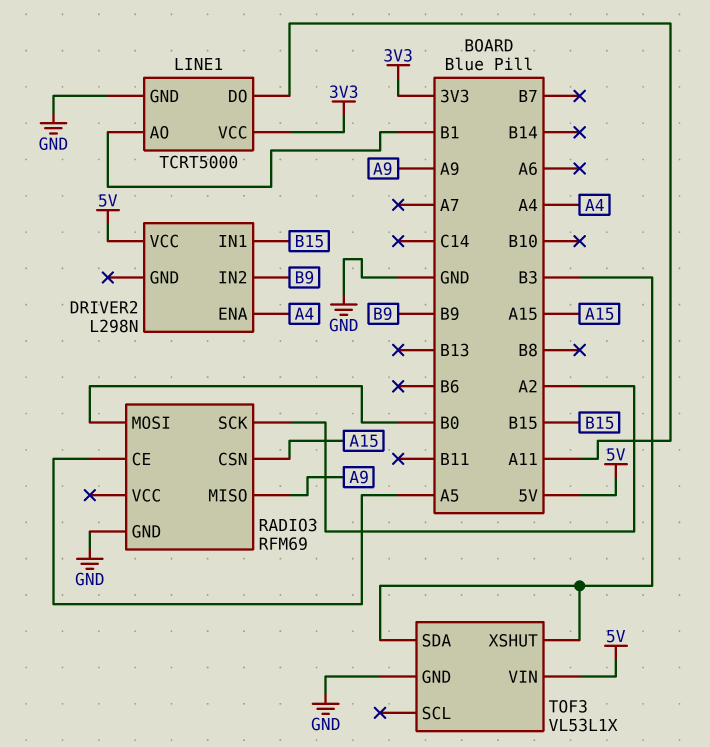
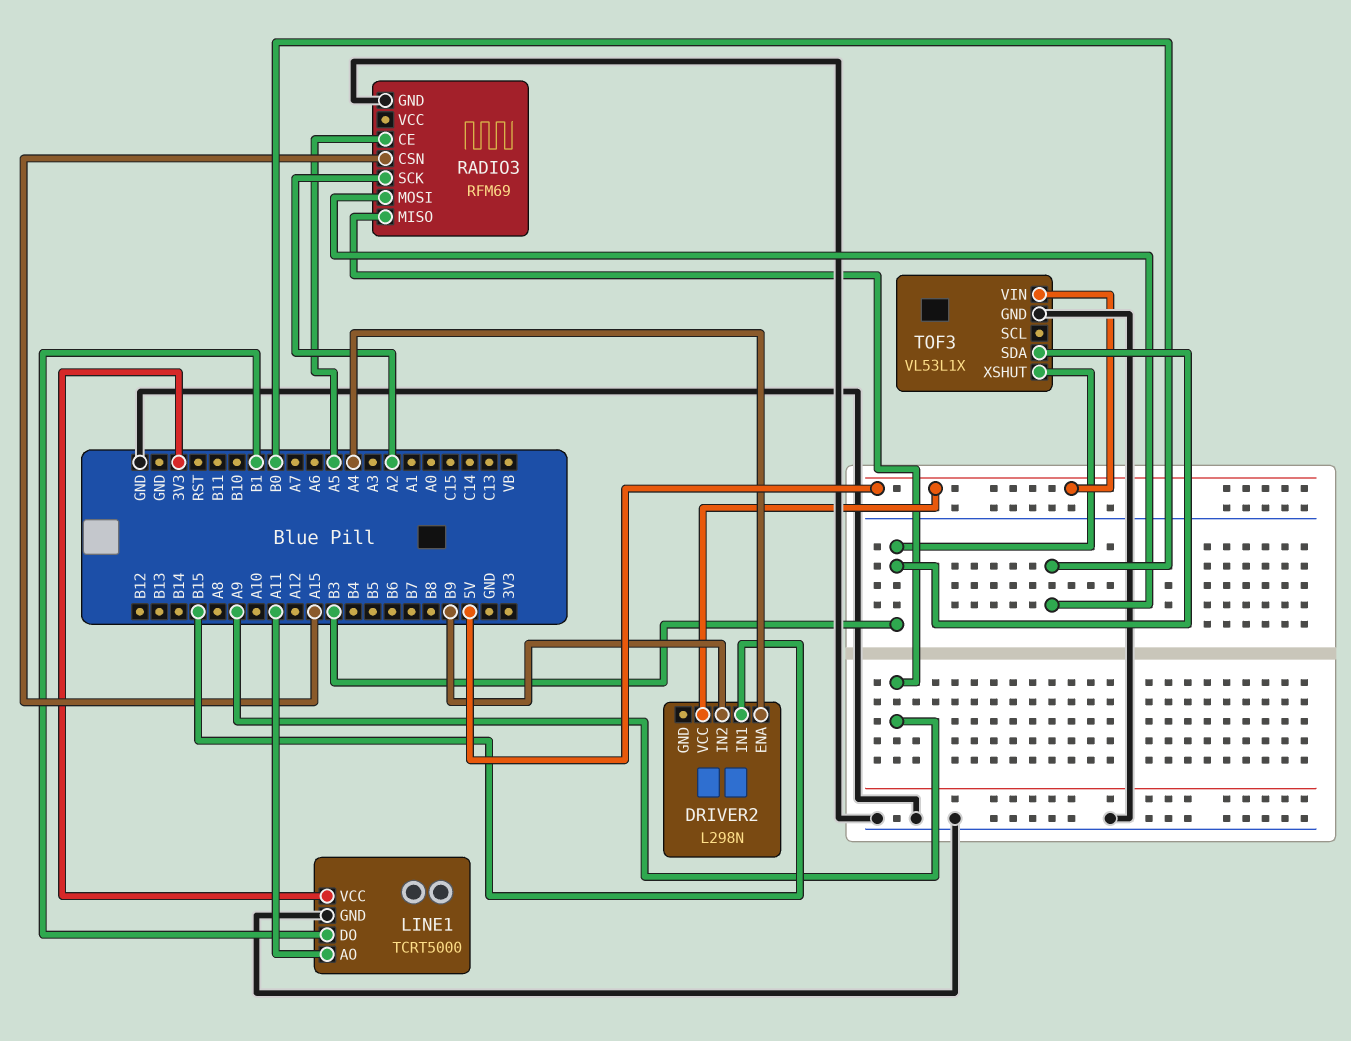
LINE1 pin AO: B1 -> A11
LINE1 pin DO: A11 -> B1

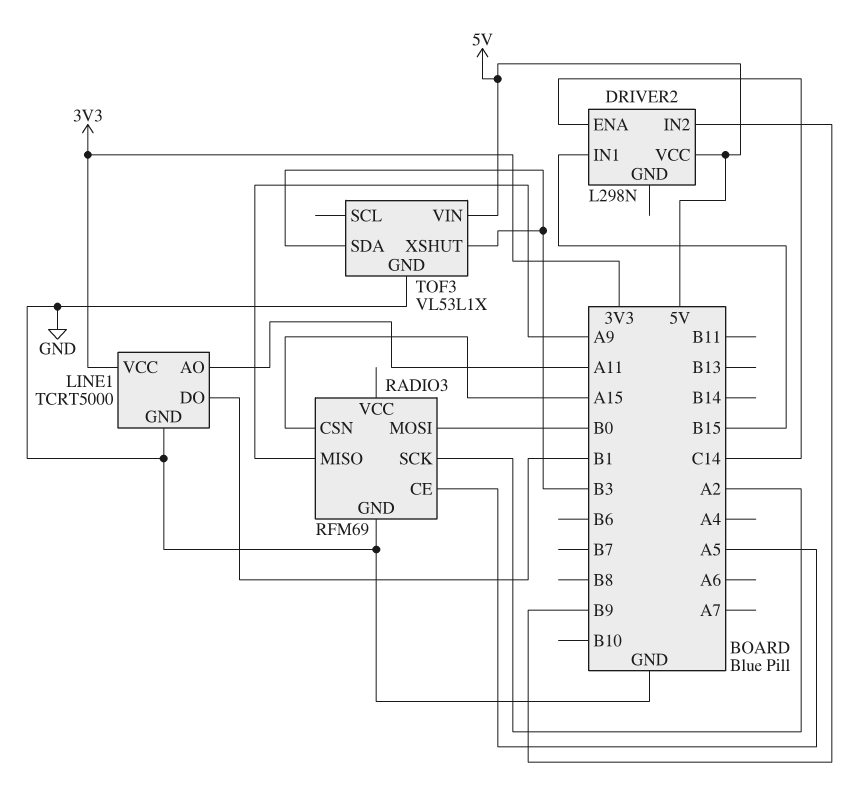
DRIVER2 pin ENA: A4 -> C14

